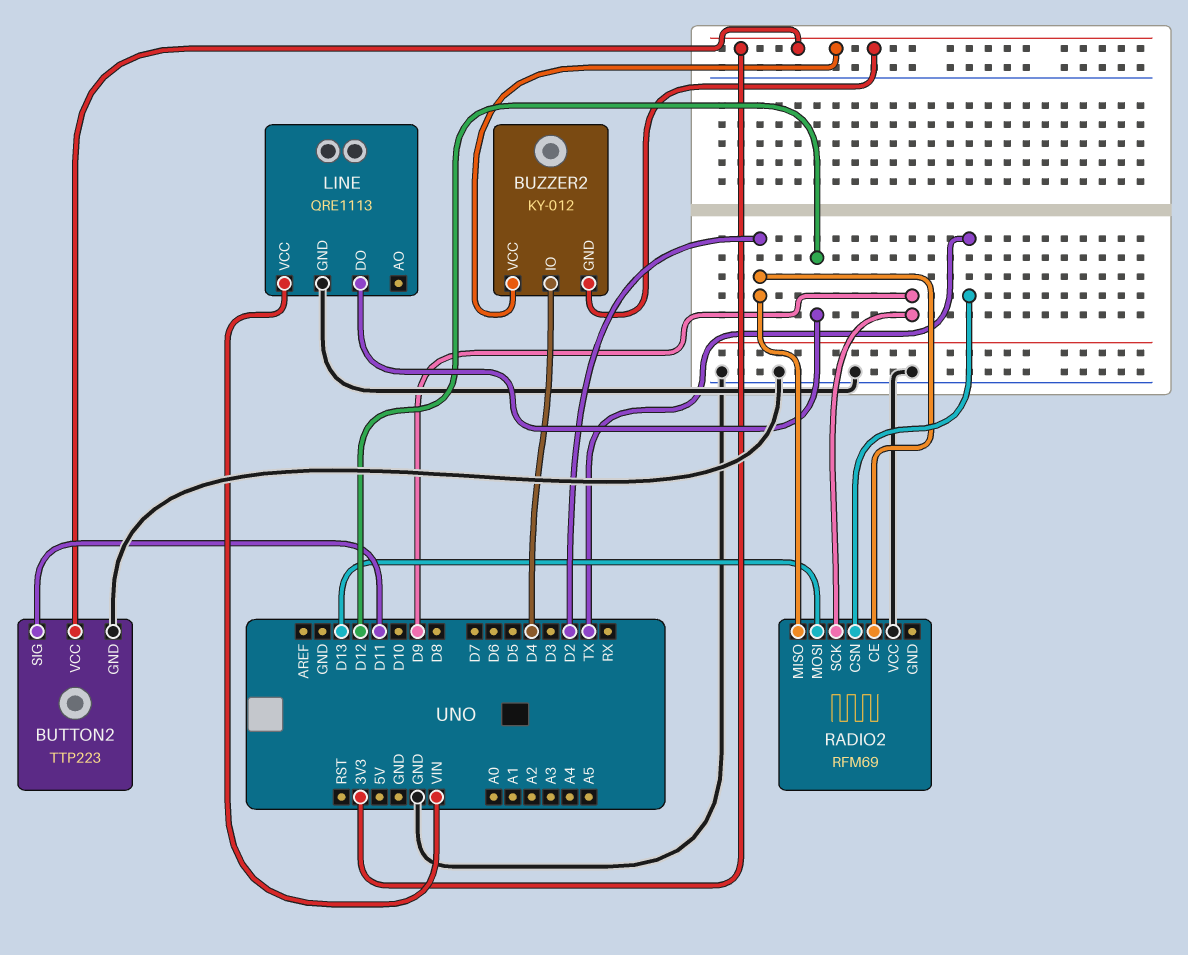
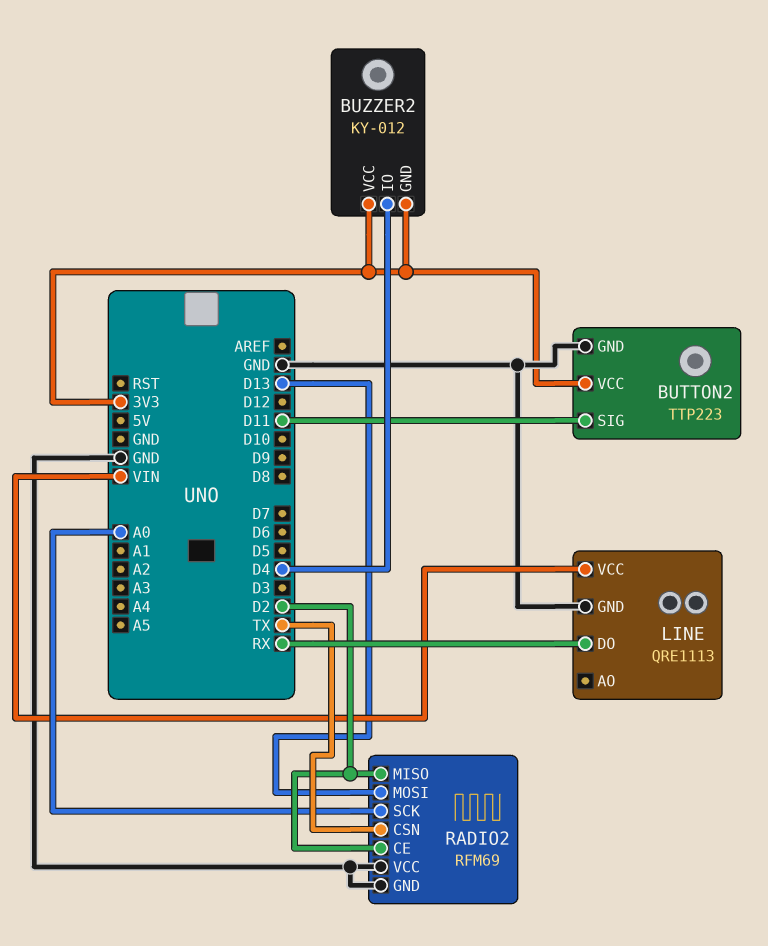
LINE pin DO: D12 -> RX
RADIO2 pin GND: none -> GND
RADIO2 pin SCK: D9 -> A0

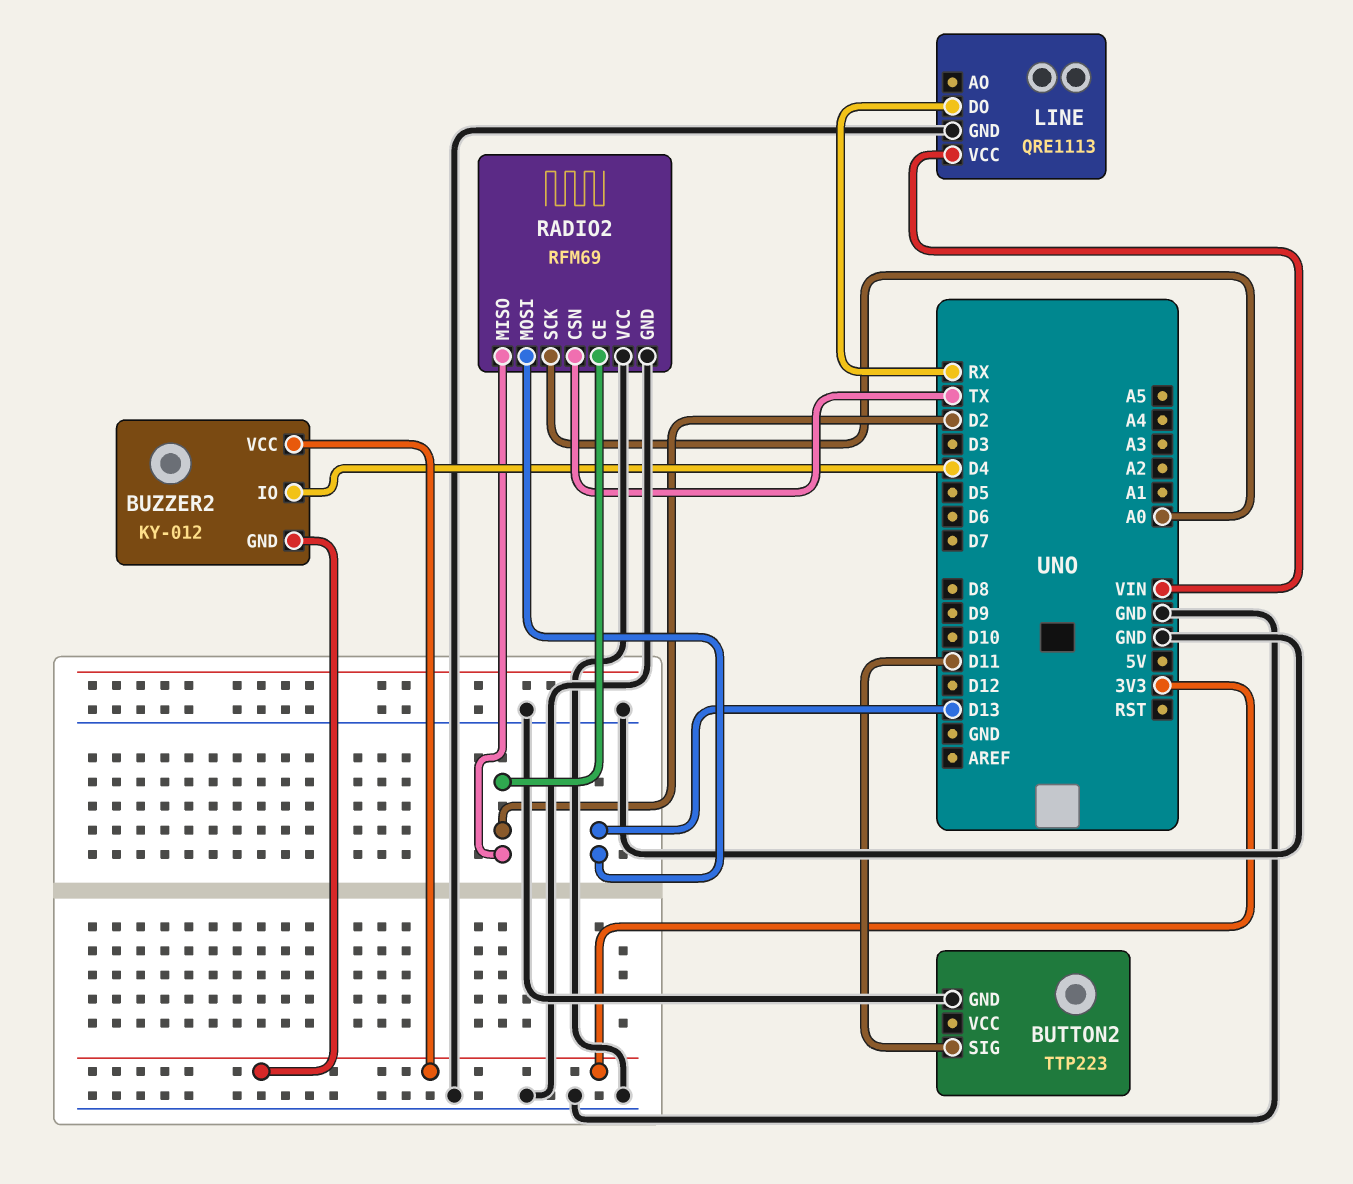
BUTTON2 pin VCC: 3V3 -> none

